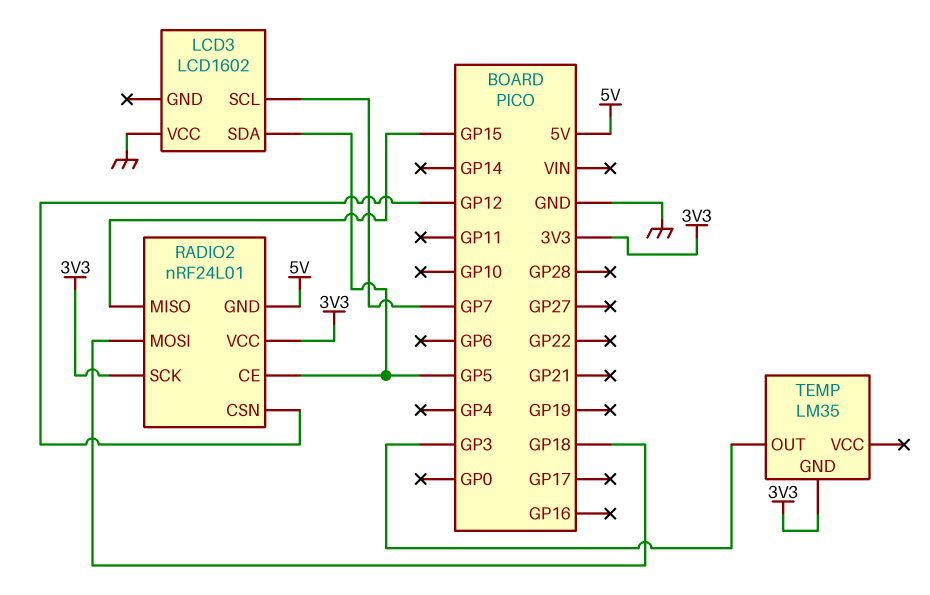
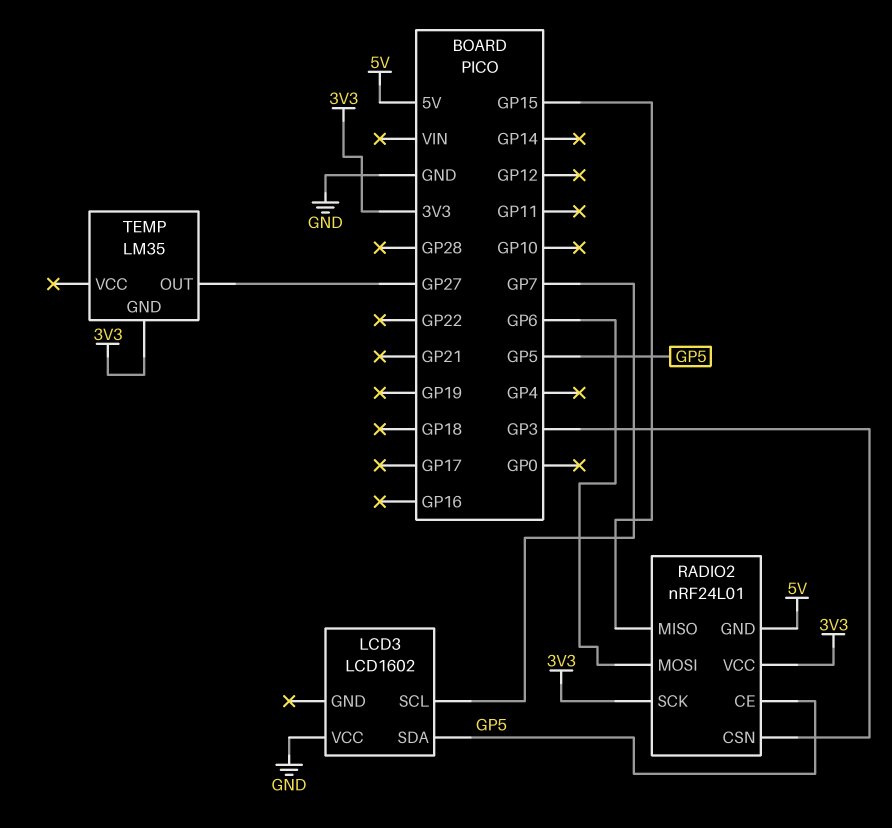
RADIO2 pin CSN: GP12 -> GP3
RADIO2 pin MOSI: GP18 -> GP6
TEMP pin OUT: GP3 -> GP27

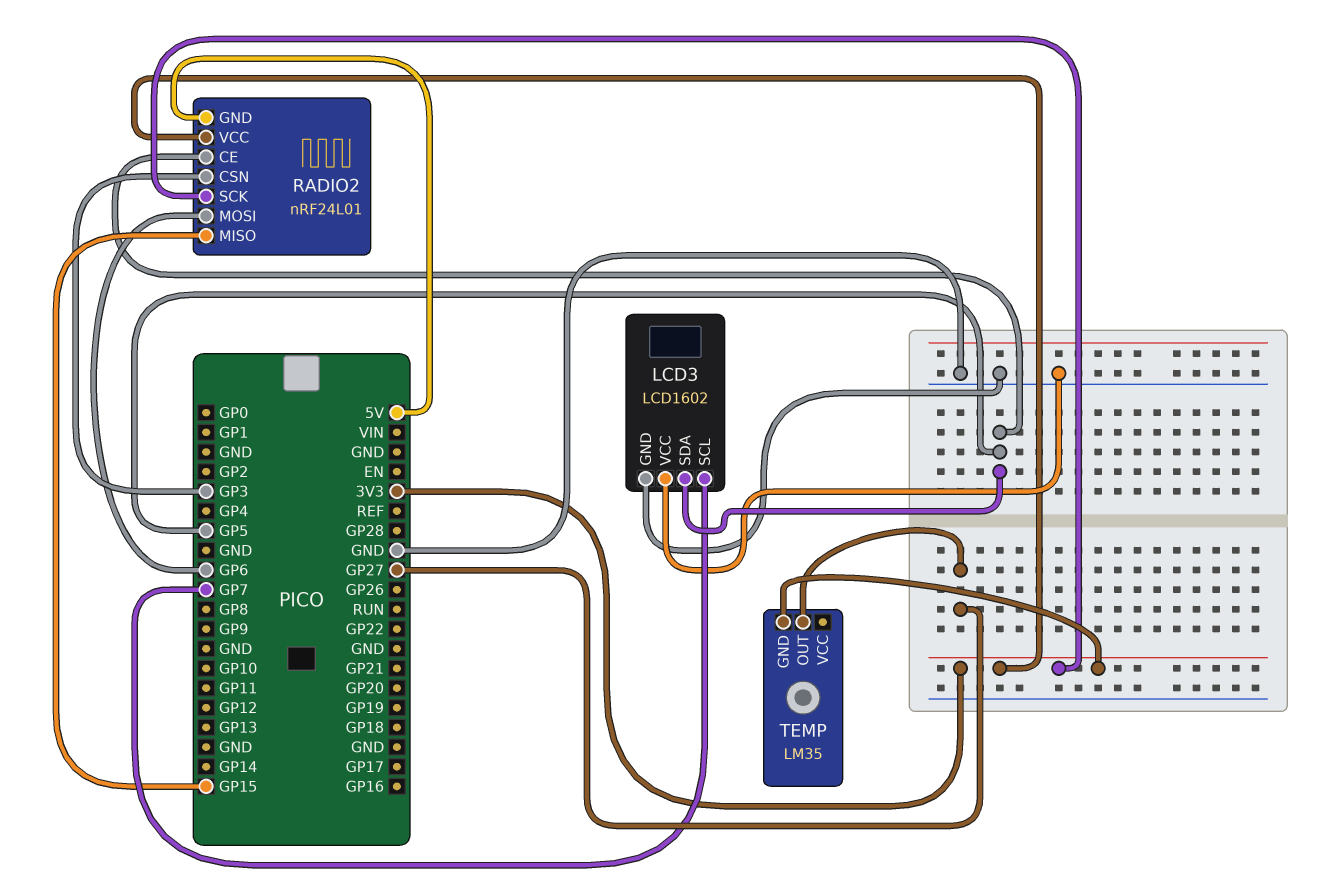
LCD3 pin GND: none -> GND

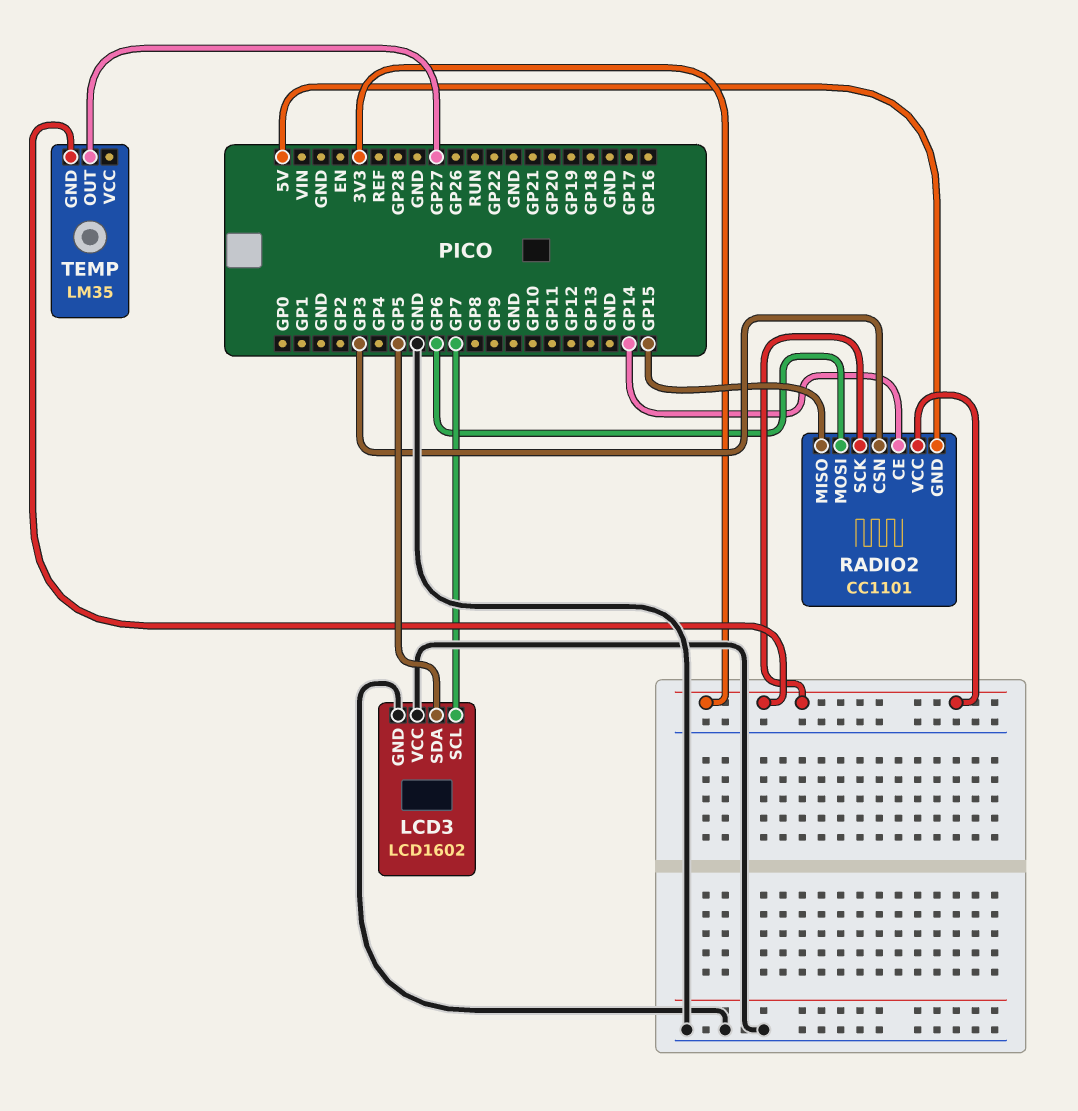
RADIO2: nRF24L01 -> CC1101
RADIO2 pin CE: GP5 -> GP14

